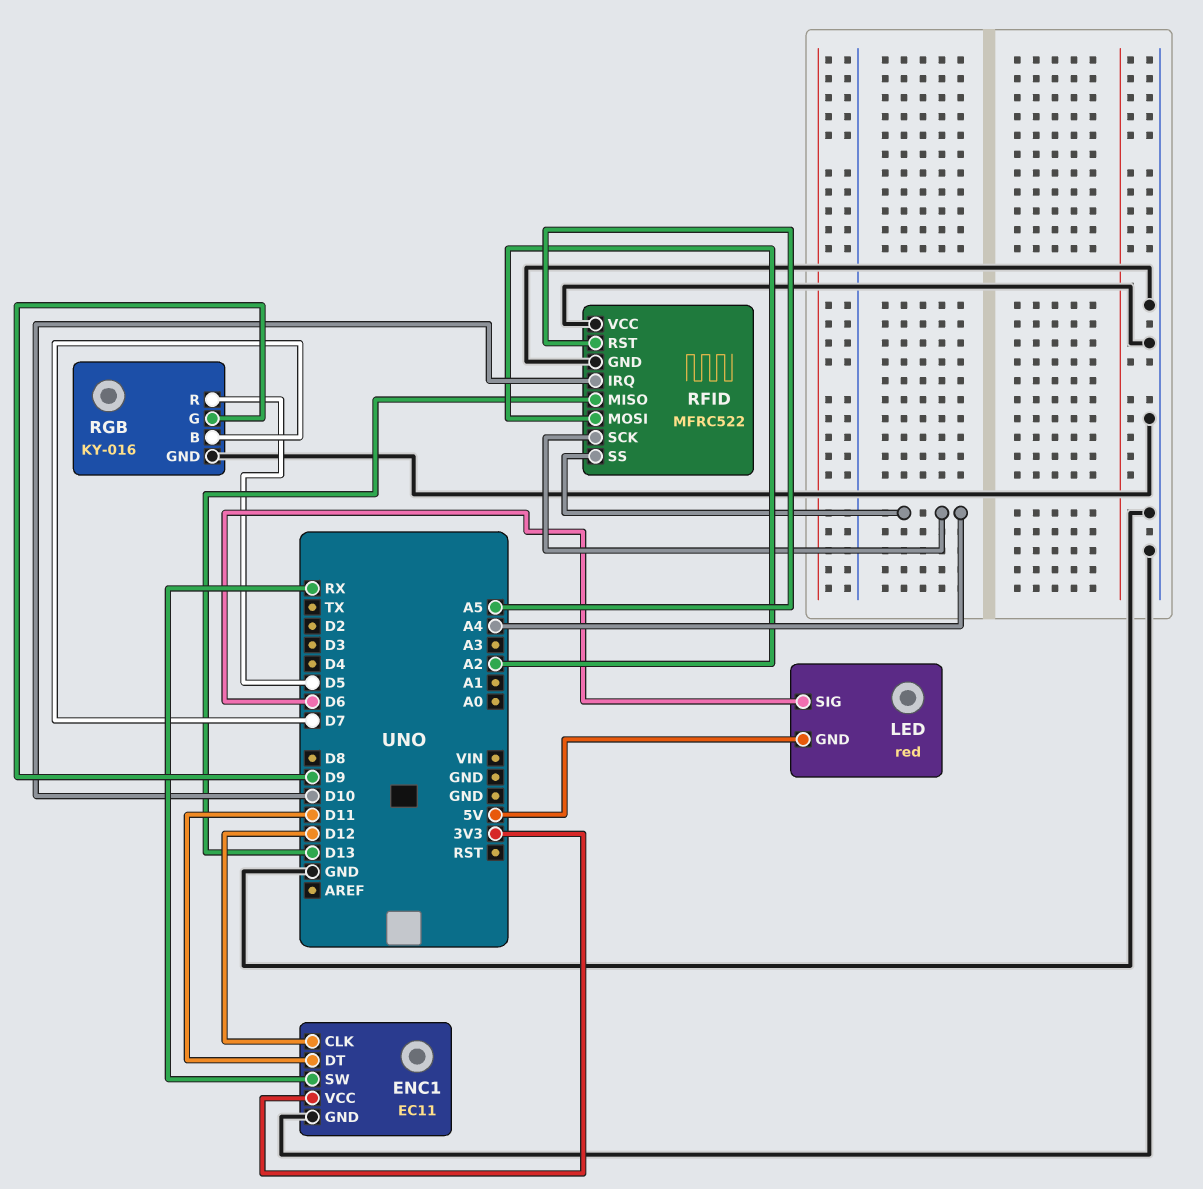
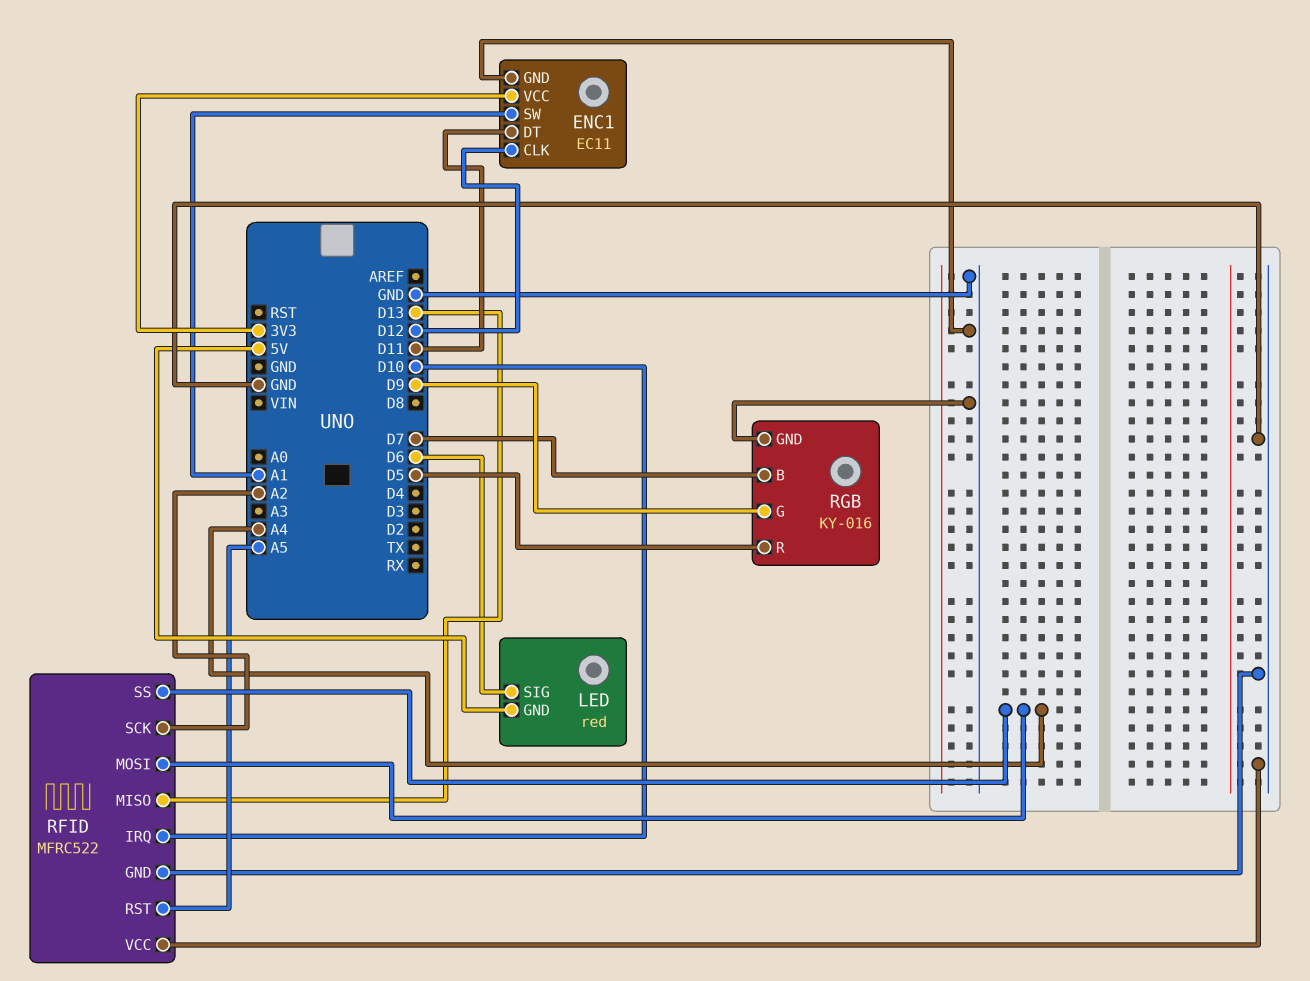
ENC1 pin SW: RX -> A1
RFID pin MOSI: A2 -> A4
RFID pin SCK: A4 -> A2

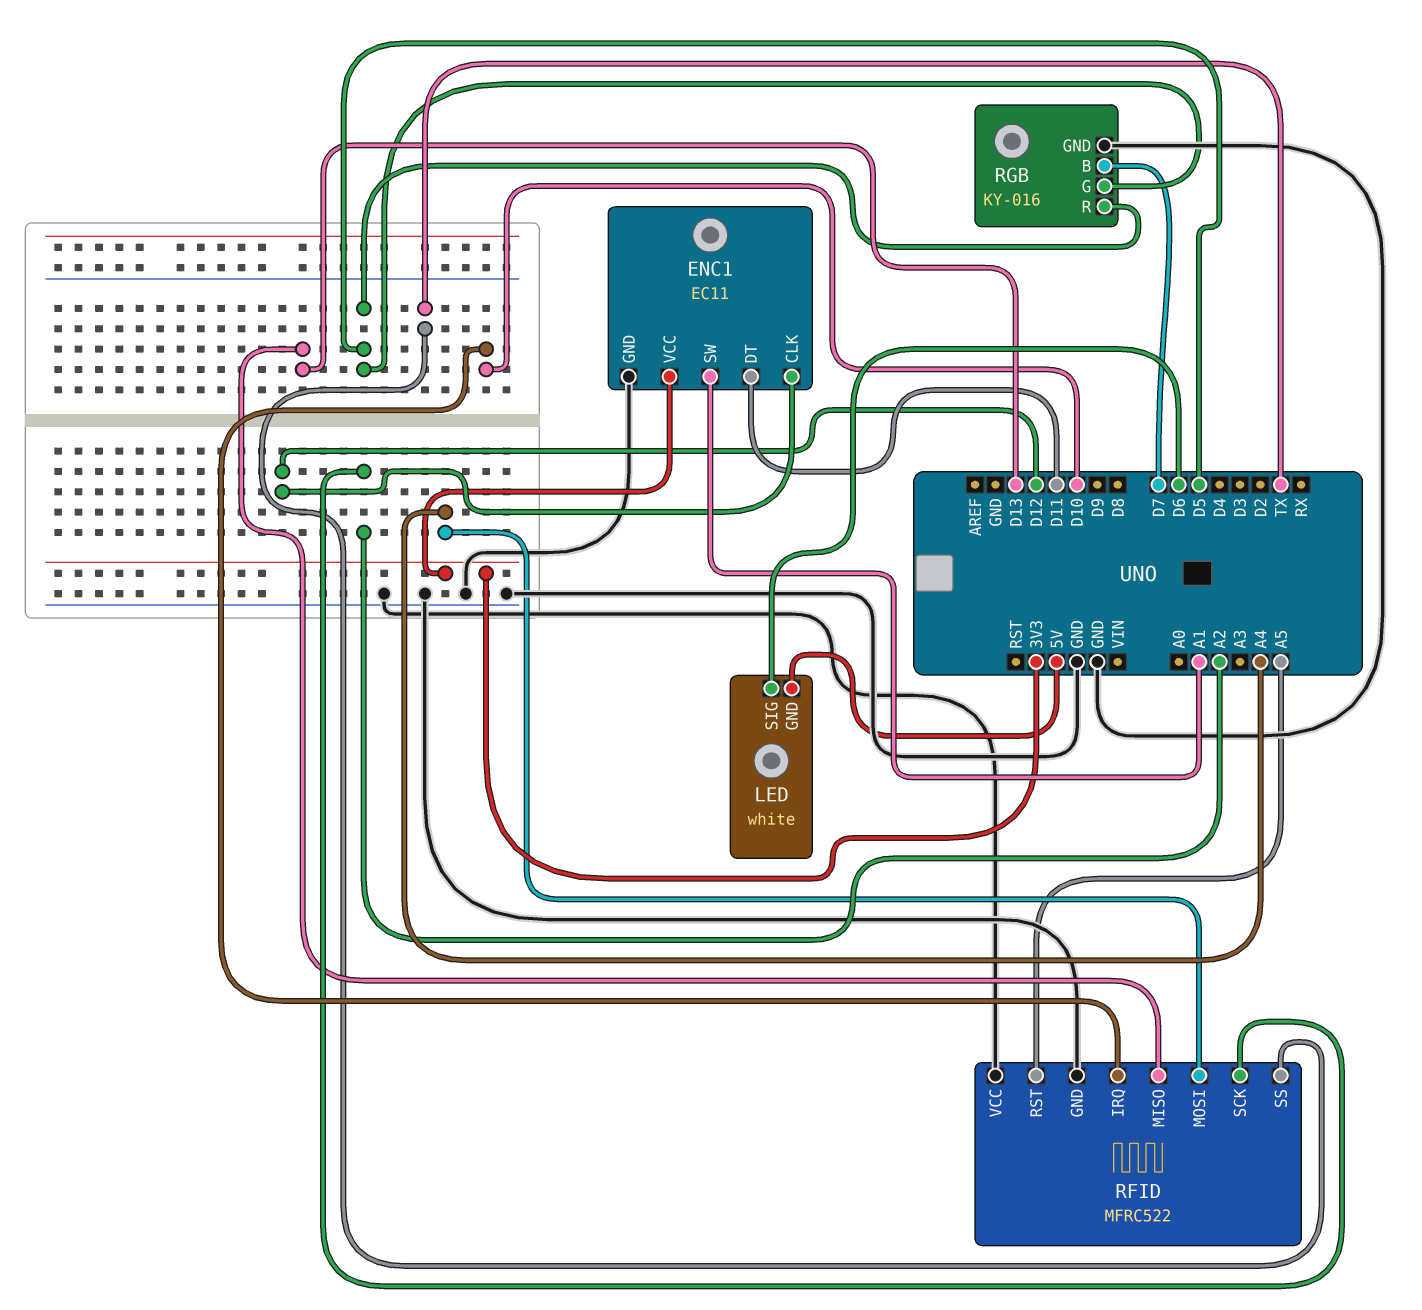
LED: red -> white
RFID pin SS: A4 -> TX
RGB pin G: D9 -> D5

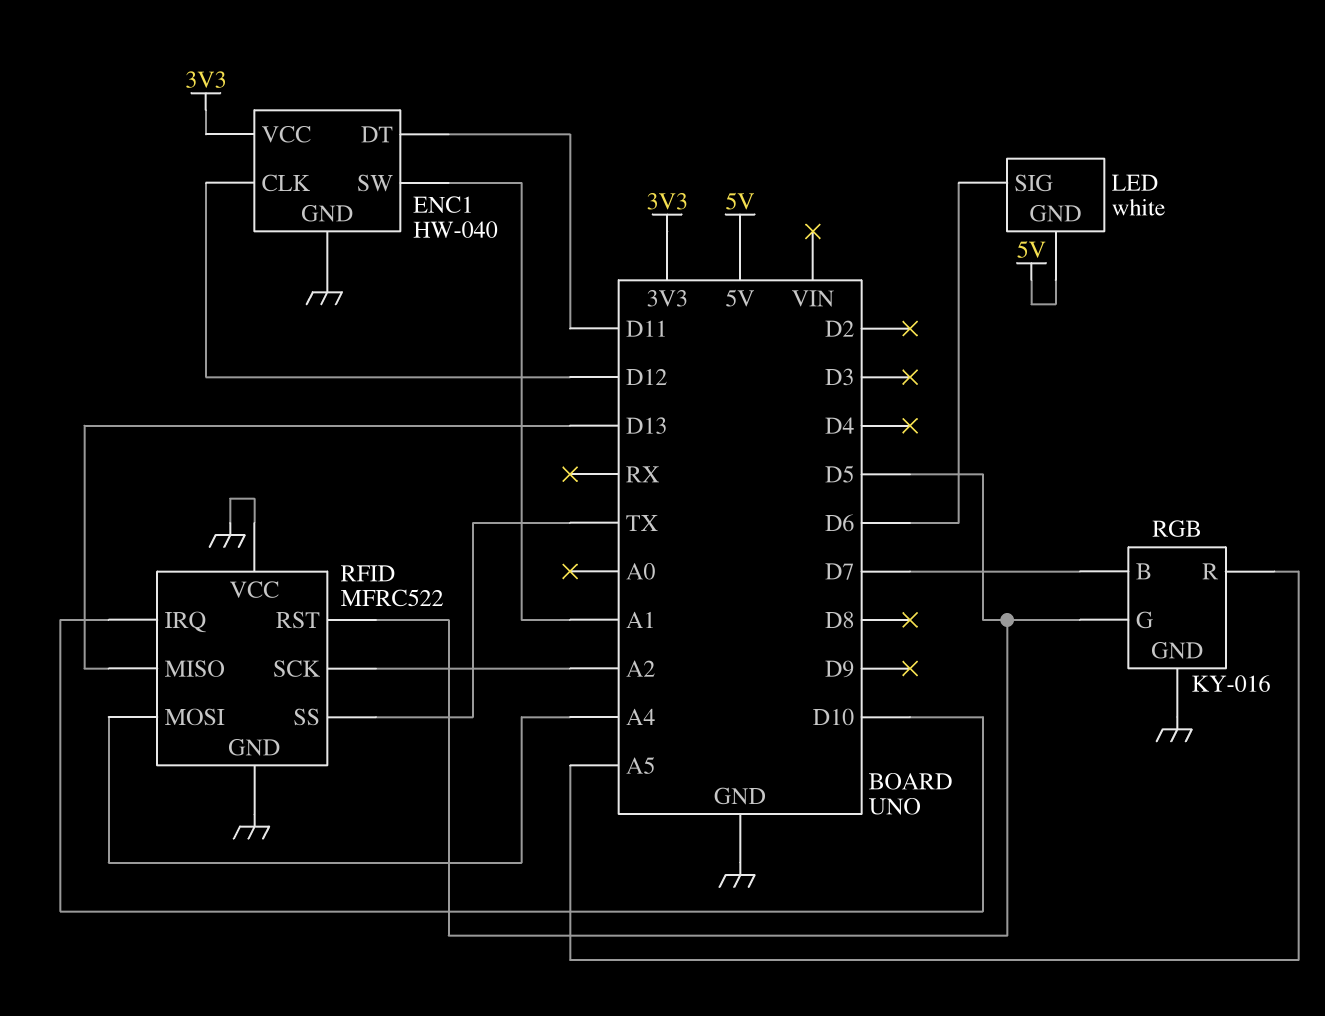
ENC1: EC11 -> HW-040
RFID pin RST: A5 -> D5
RGB pin R: D5 -> A5

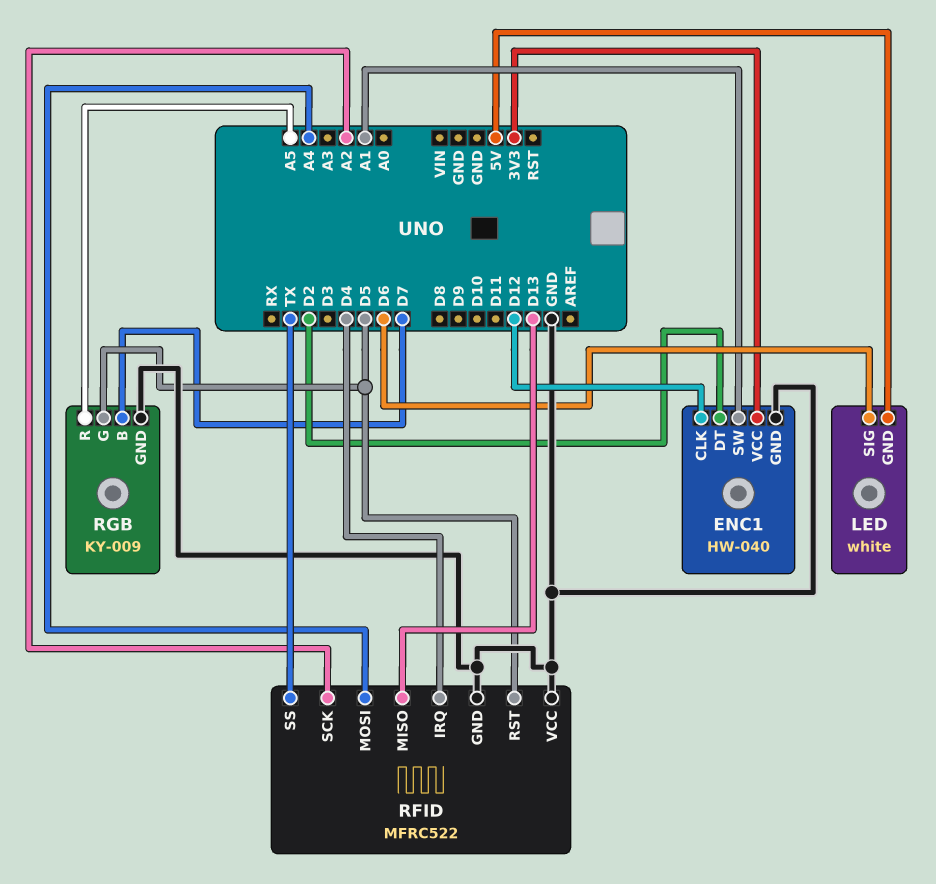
ENC1 pin DT: D11 -> D2
RFID pin IRQ: D10 -> D4
RGB: KY-016 -> KY-009

